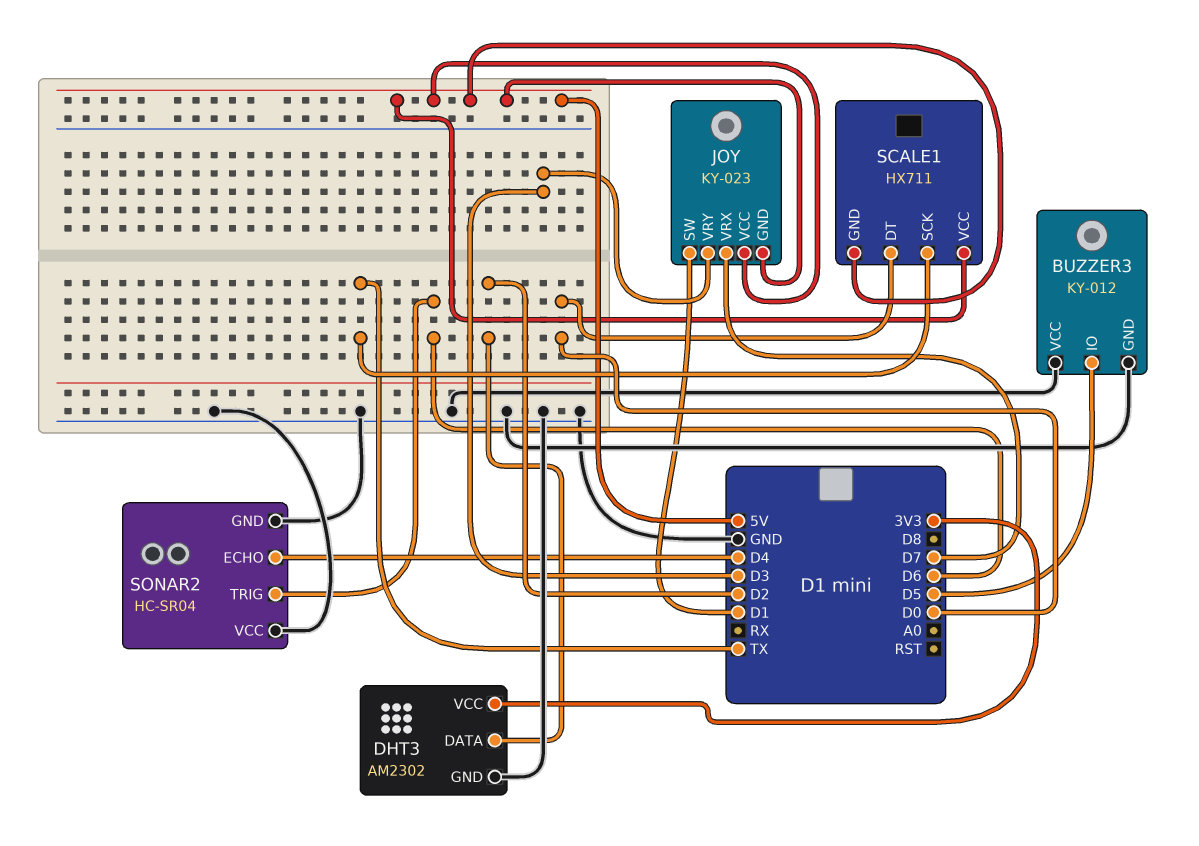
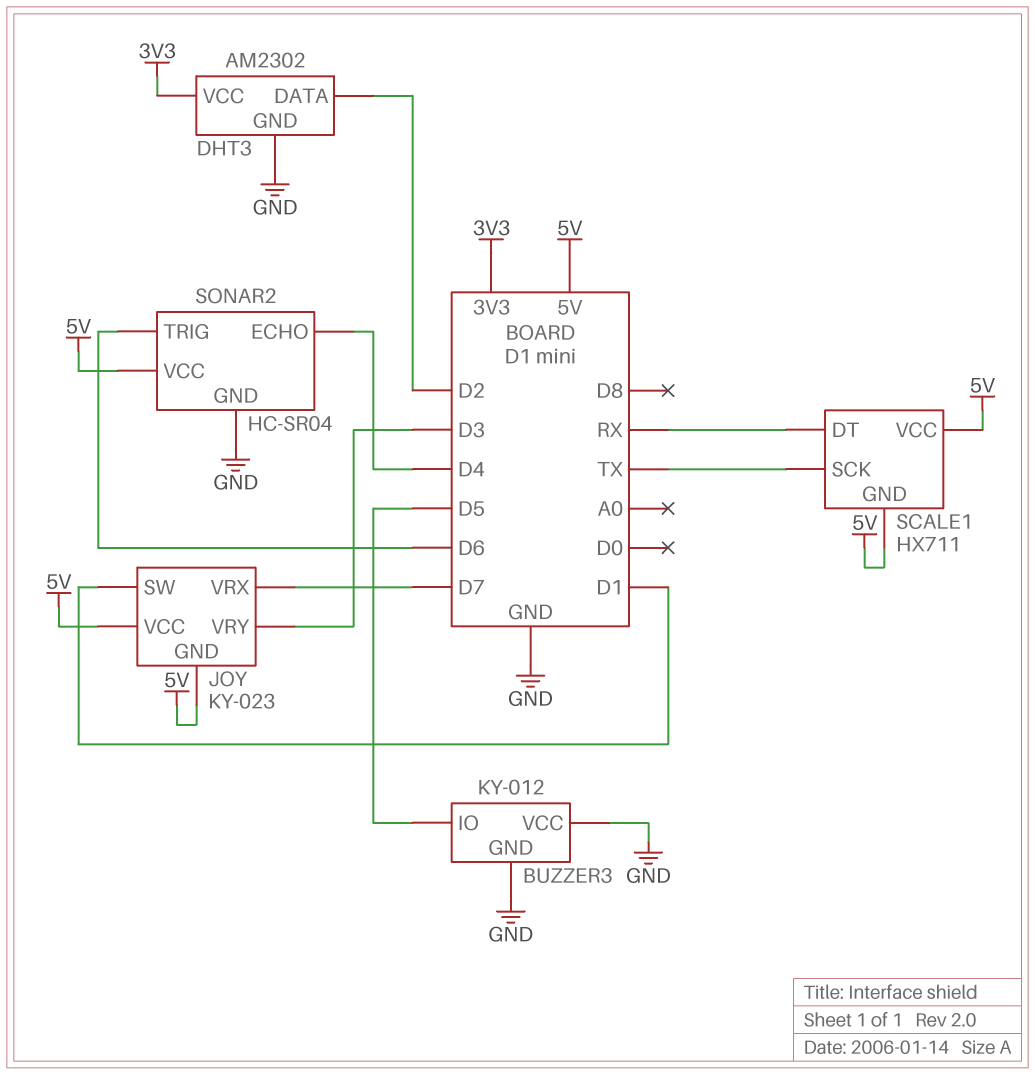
SCALE1 pin DT: D0 -> RX
SONAR2 pin VCC: GND -> 5V

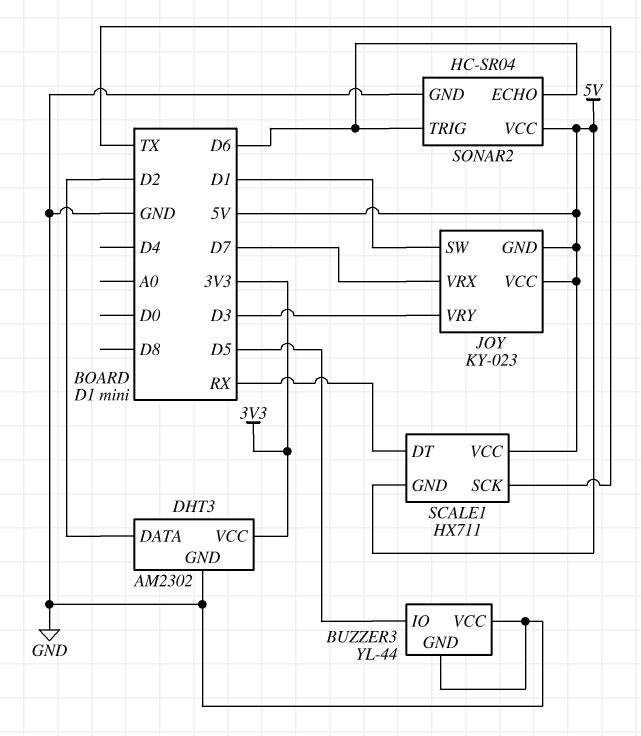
BUZZER3: KY-012 -> YL-44
SONAR2 pin ECHO: D4 -> D6

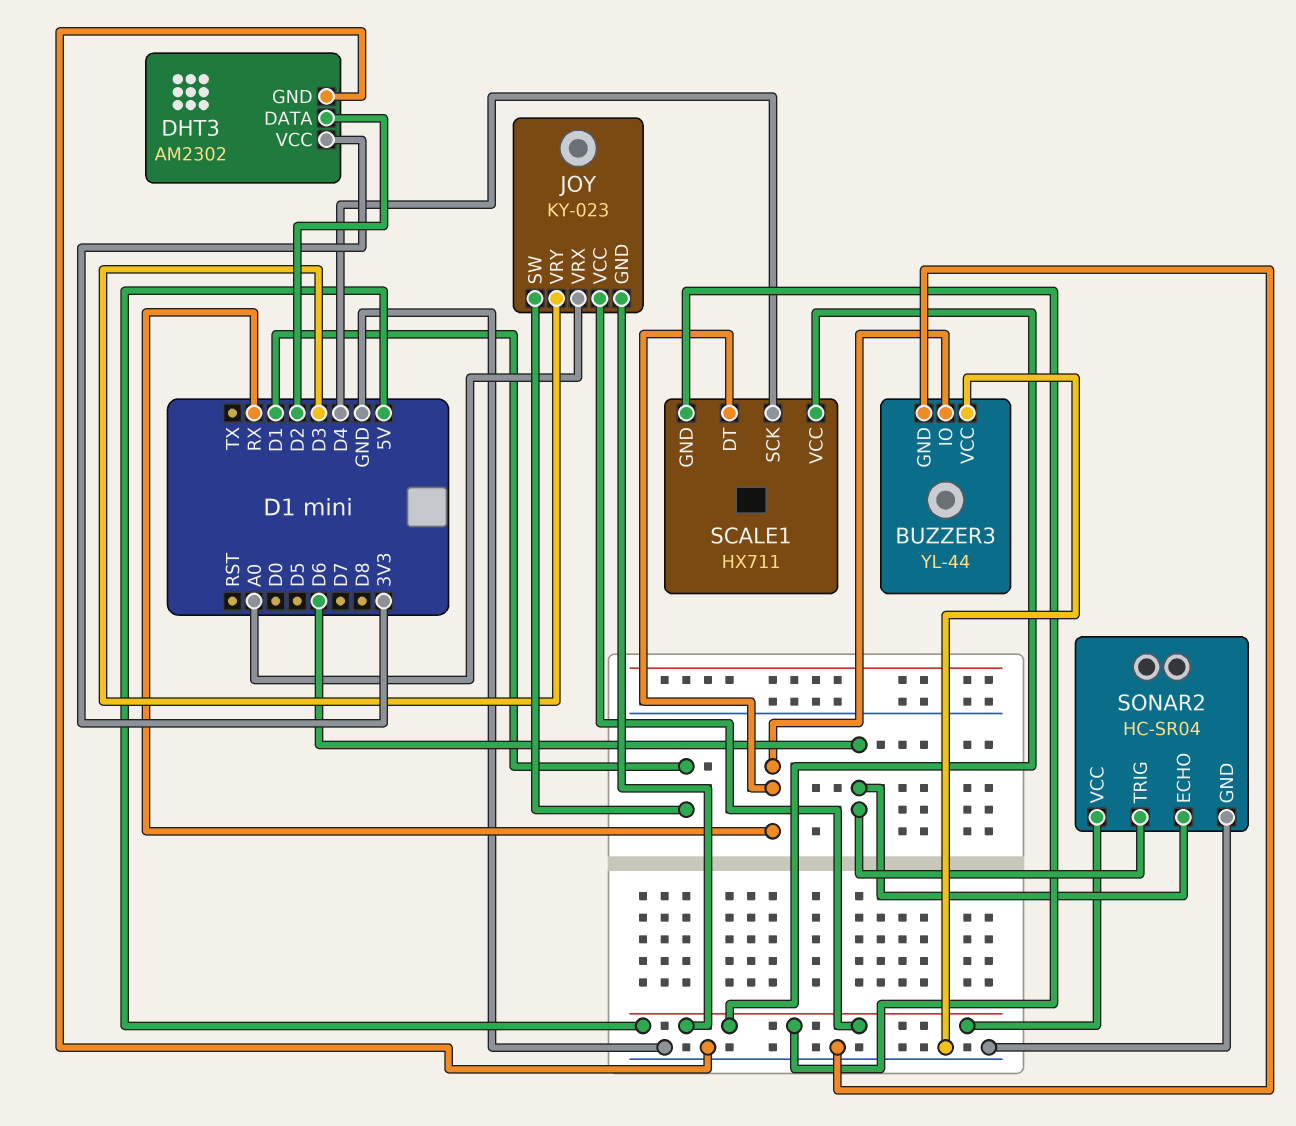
BUZZER3 pin IO: D5 -> RX
JOY pin VRX: D7 -> A0
SCALE1 pin SCK: TX -> D4

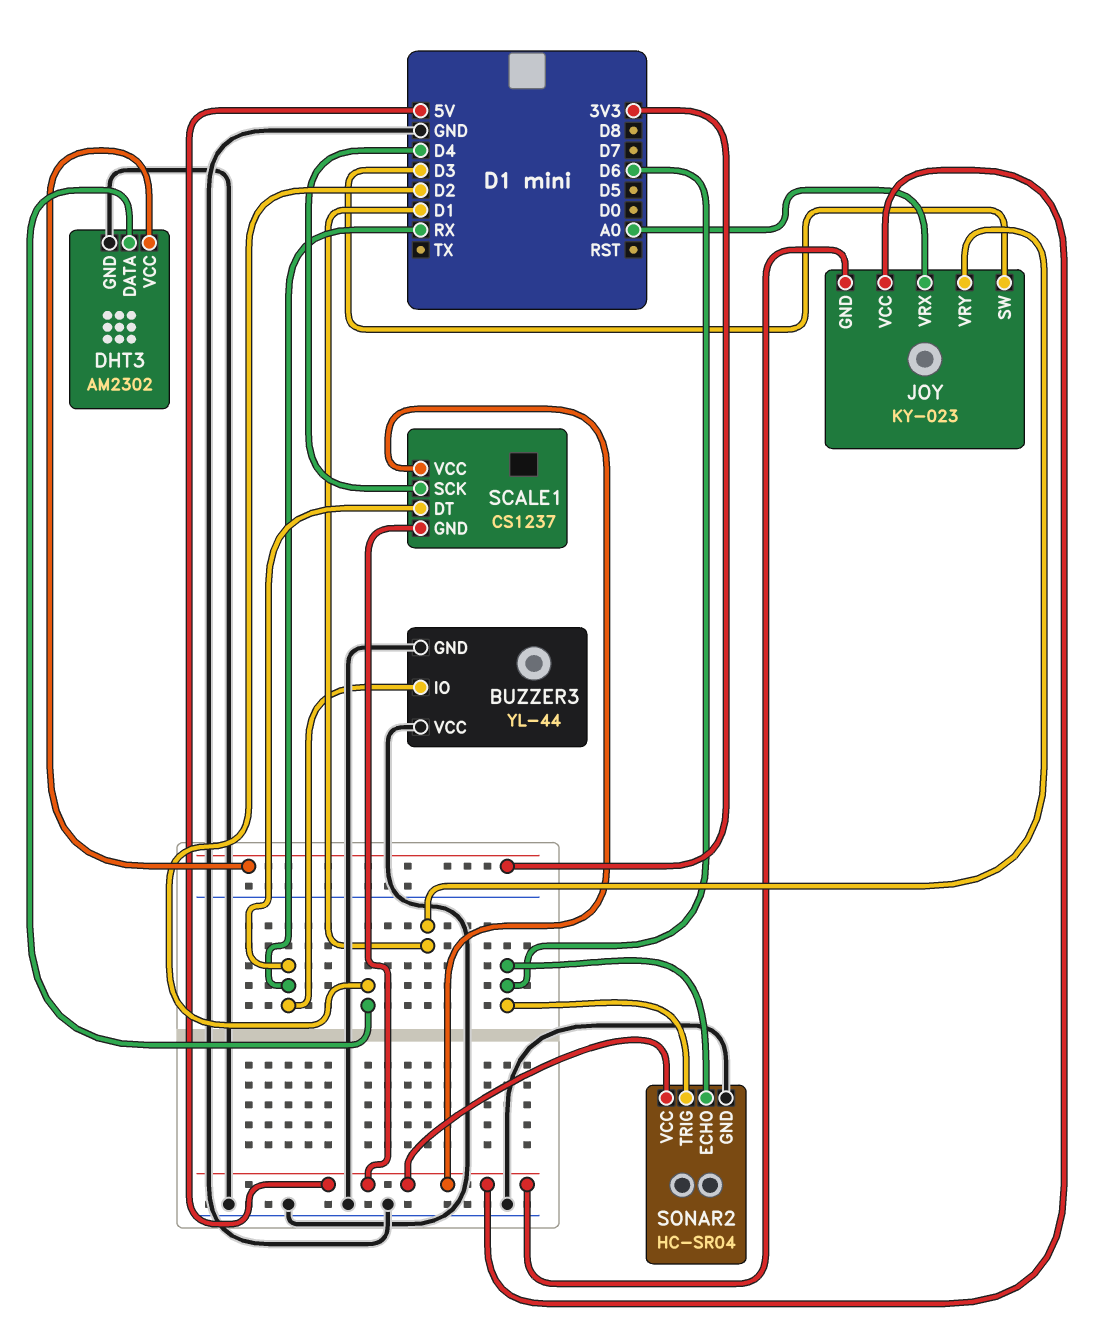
JOY pin SW: D1 -> D3
JOY pin VRY: D3 -> D1
SCALE1: HX711 -> CS1237

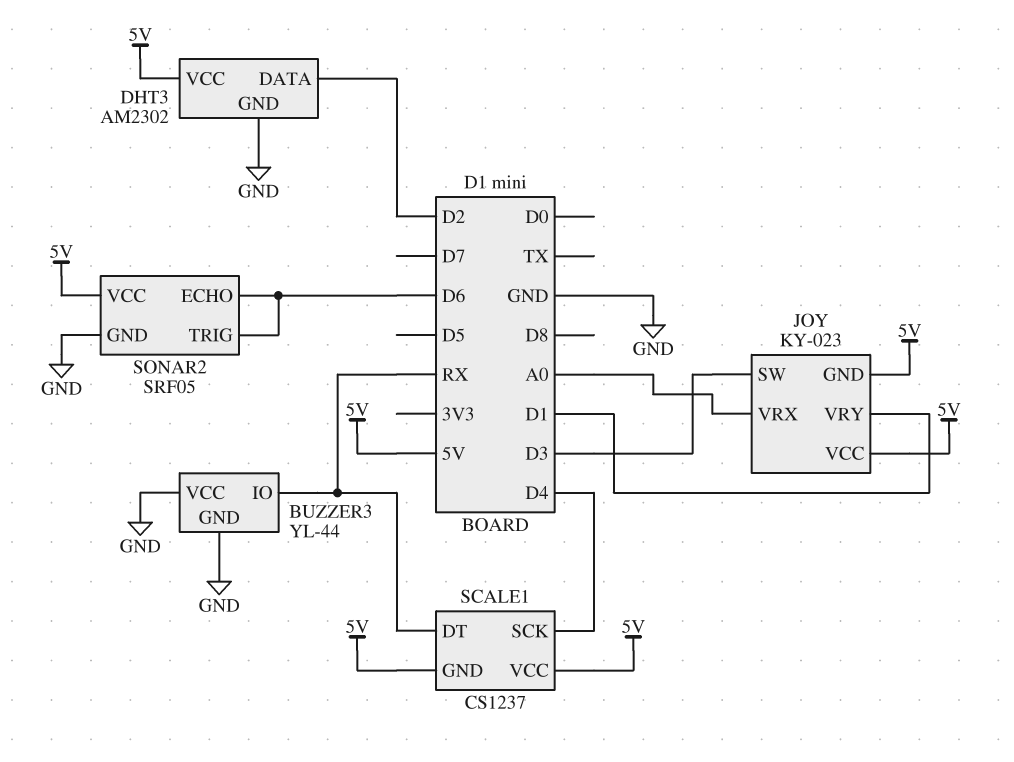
DHT3 pin VCC: 3V3 -> 5V
SONAR2: HC-SR04 -> SRF05

